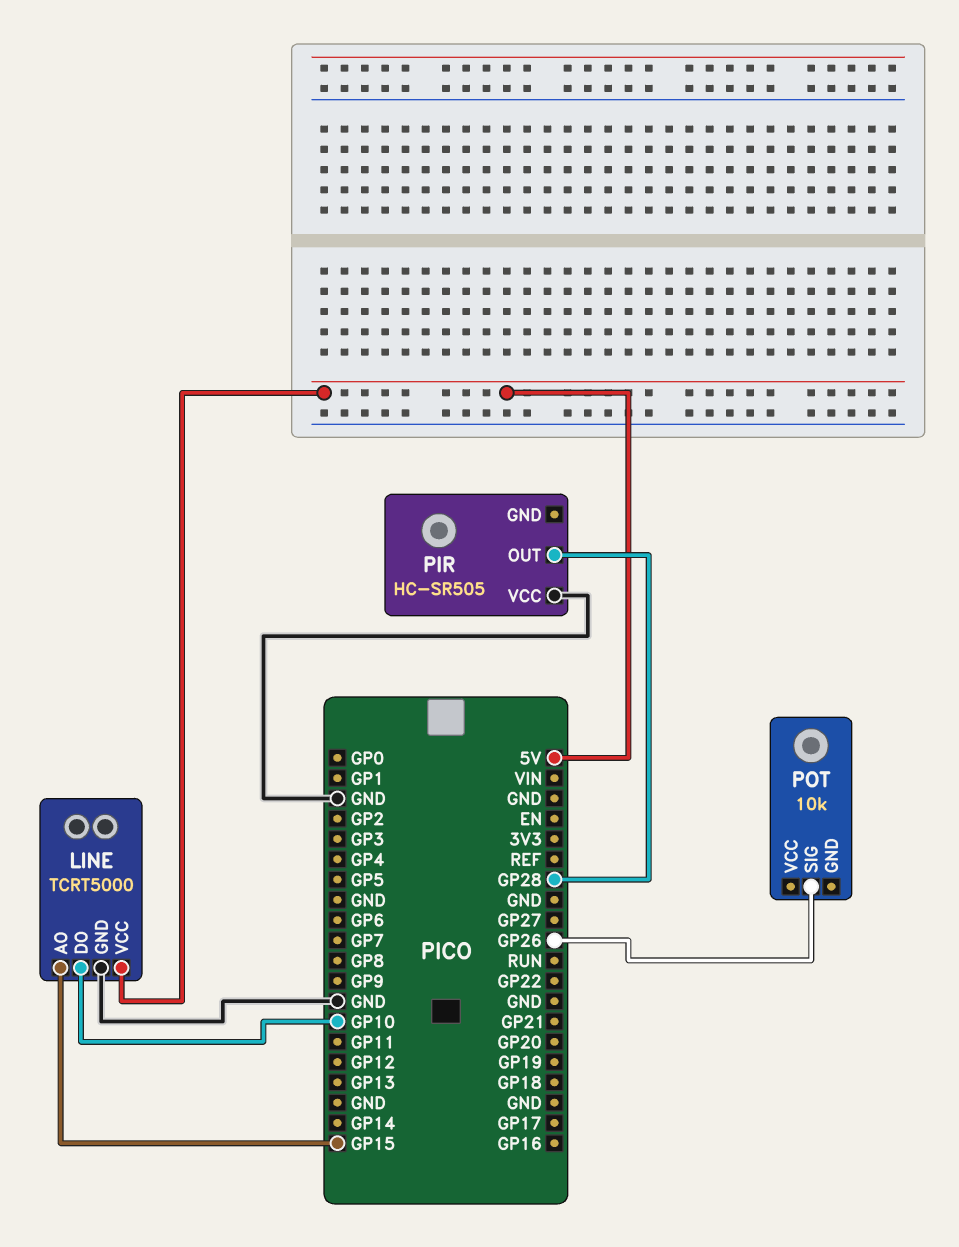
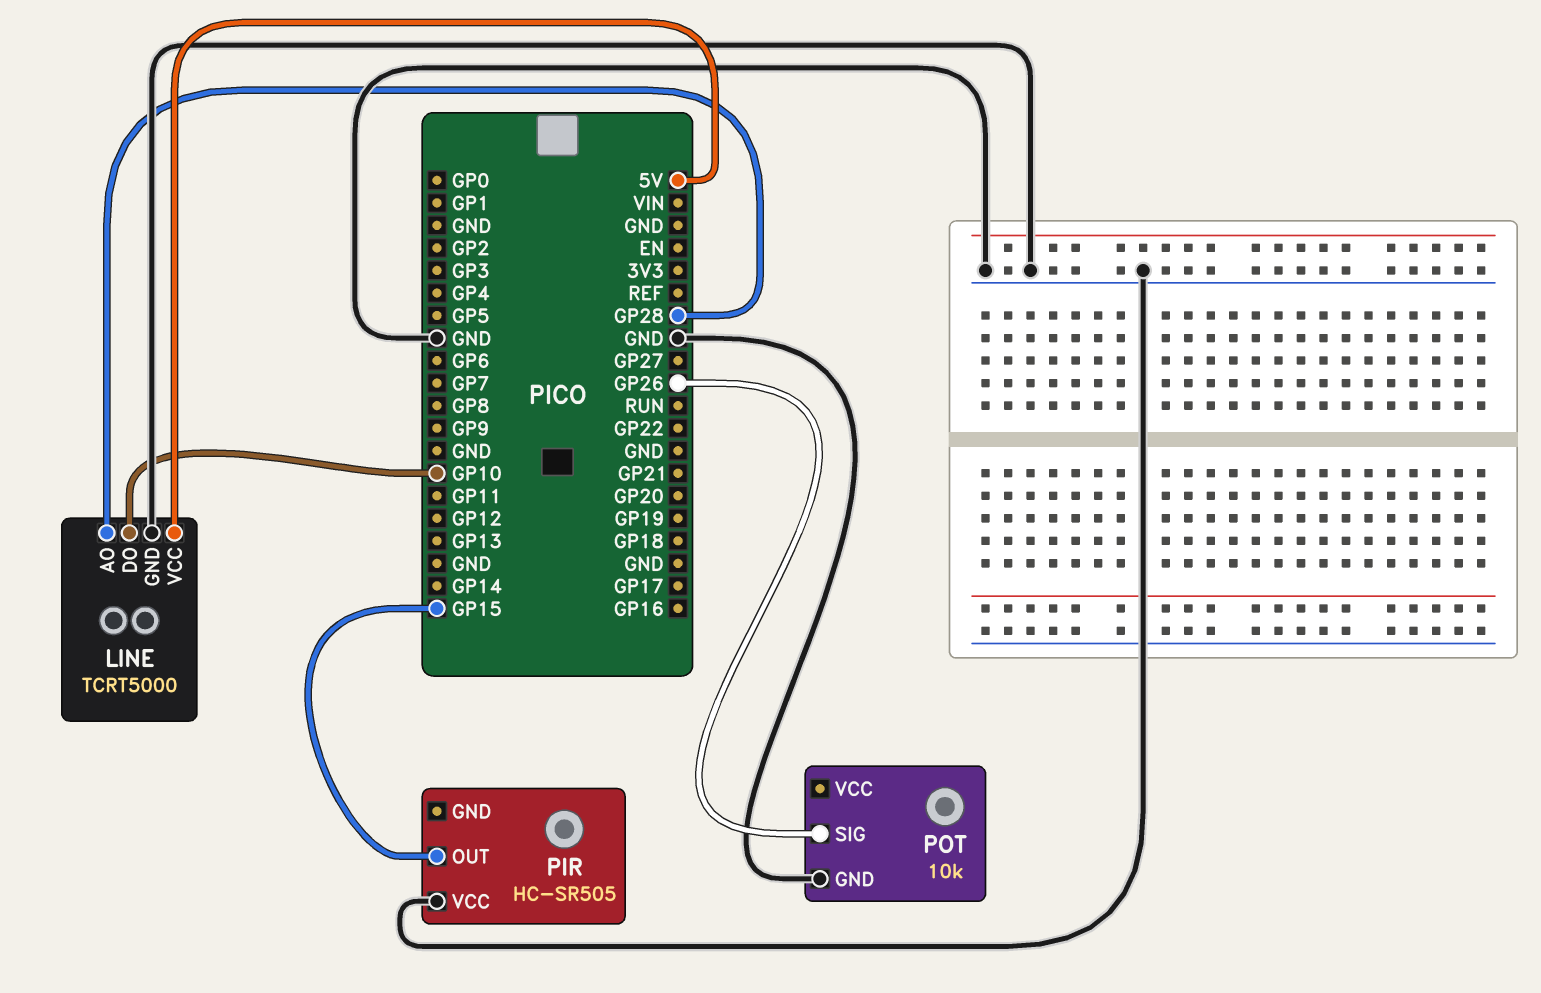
LINE pin AO: GP15 -> GP28
PIR pin OUT: GP28 -> GP15
POT pin GND: none -> GND

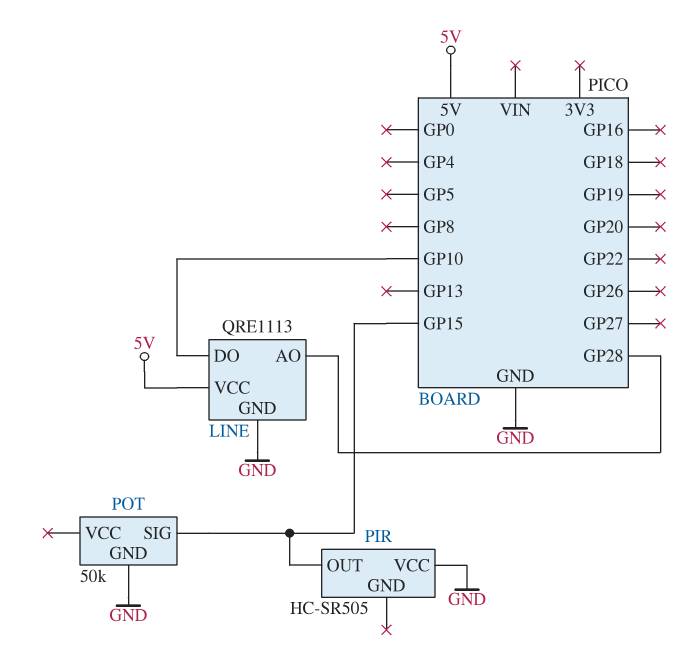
LINE: TCRT5000 -> QRE1113
POT: 10k -> 50k
POT pin SIG: GP26 -> GP15

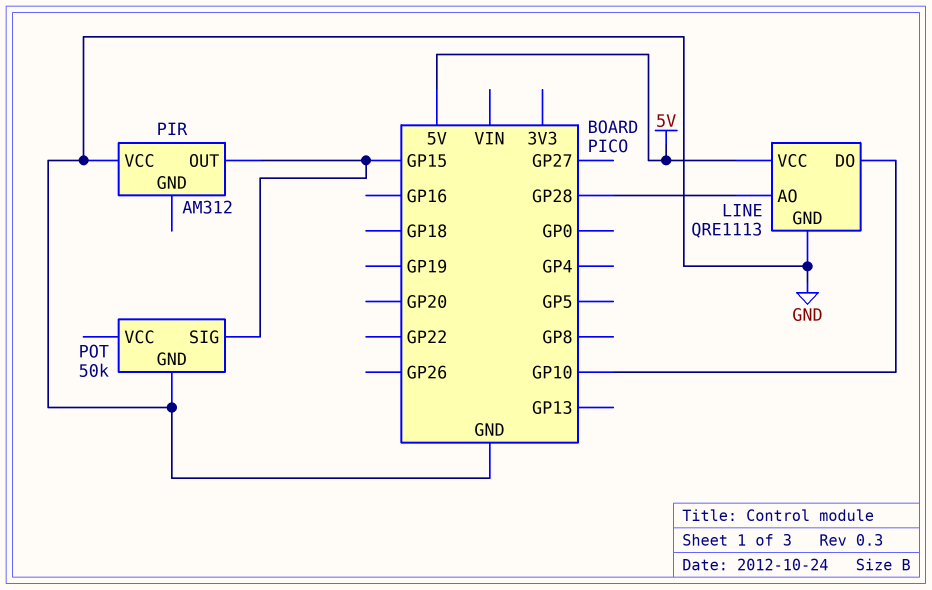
PIR: HC-SR505 -> AM312

